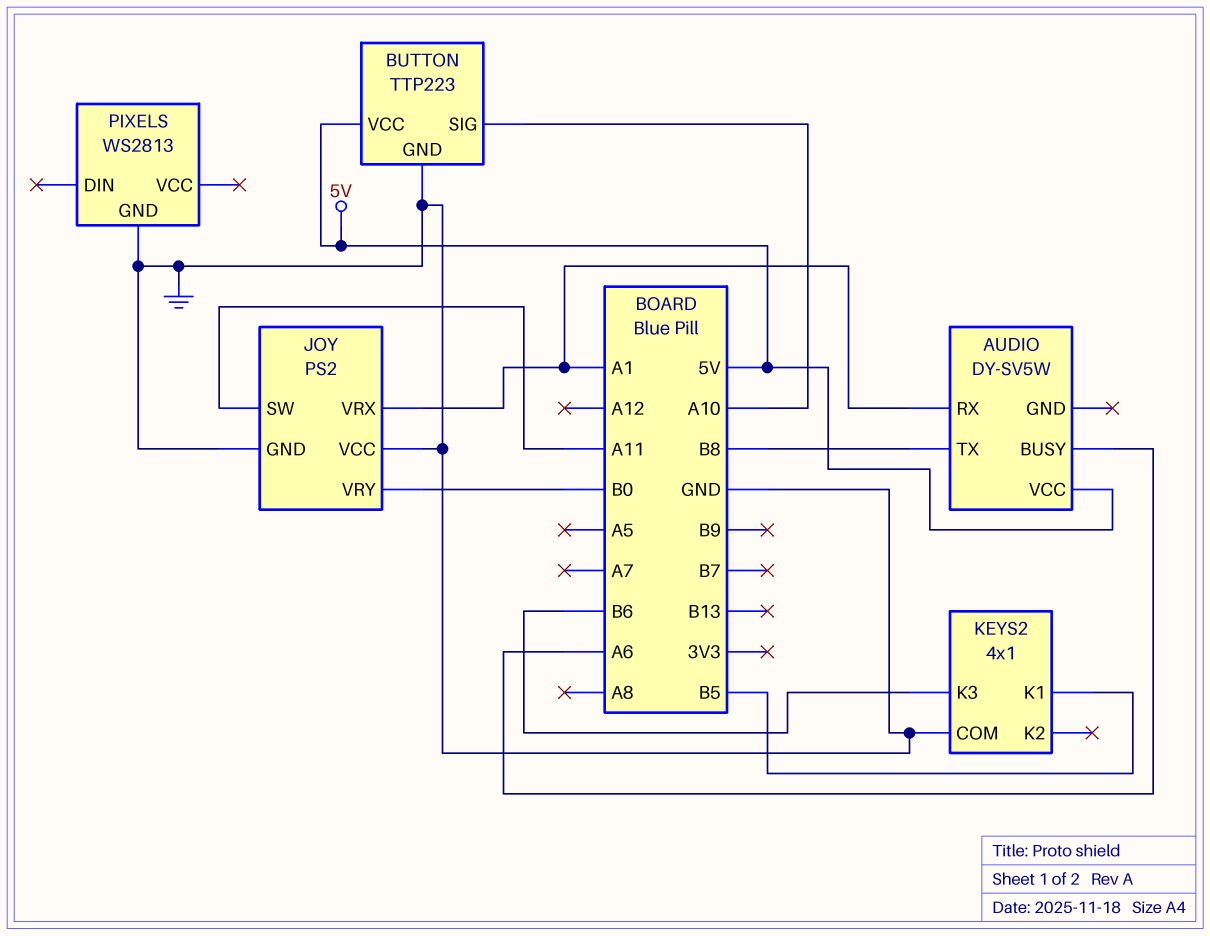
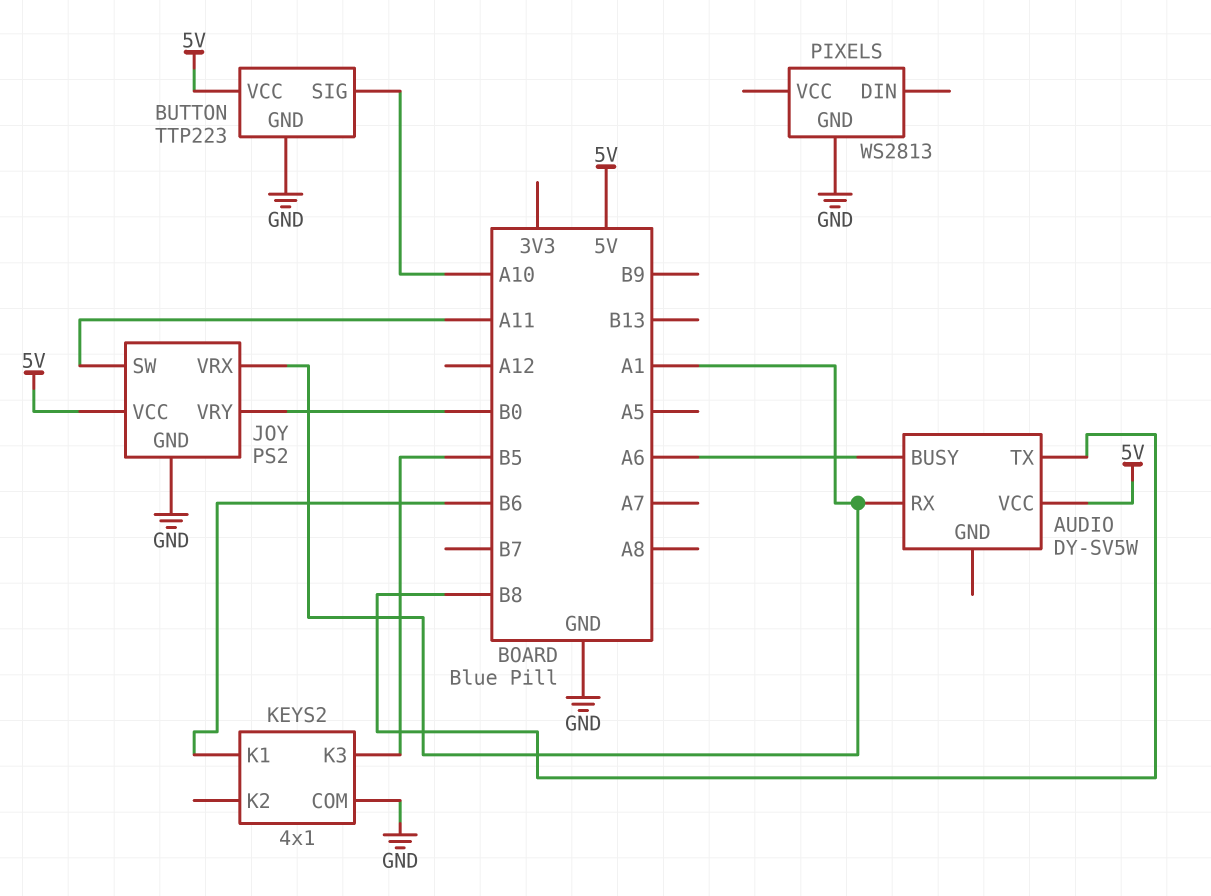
JOY pin VCC: GND -> 5V
KEYS2 pin K1: B5 -> B6
KEYS2 pin K3: B6 -> B5

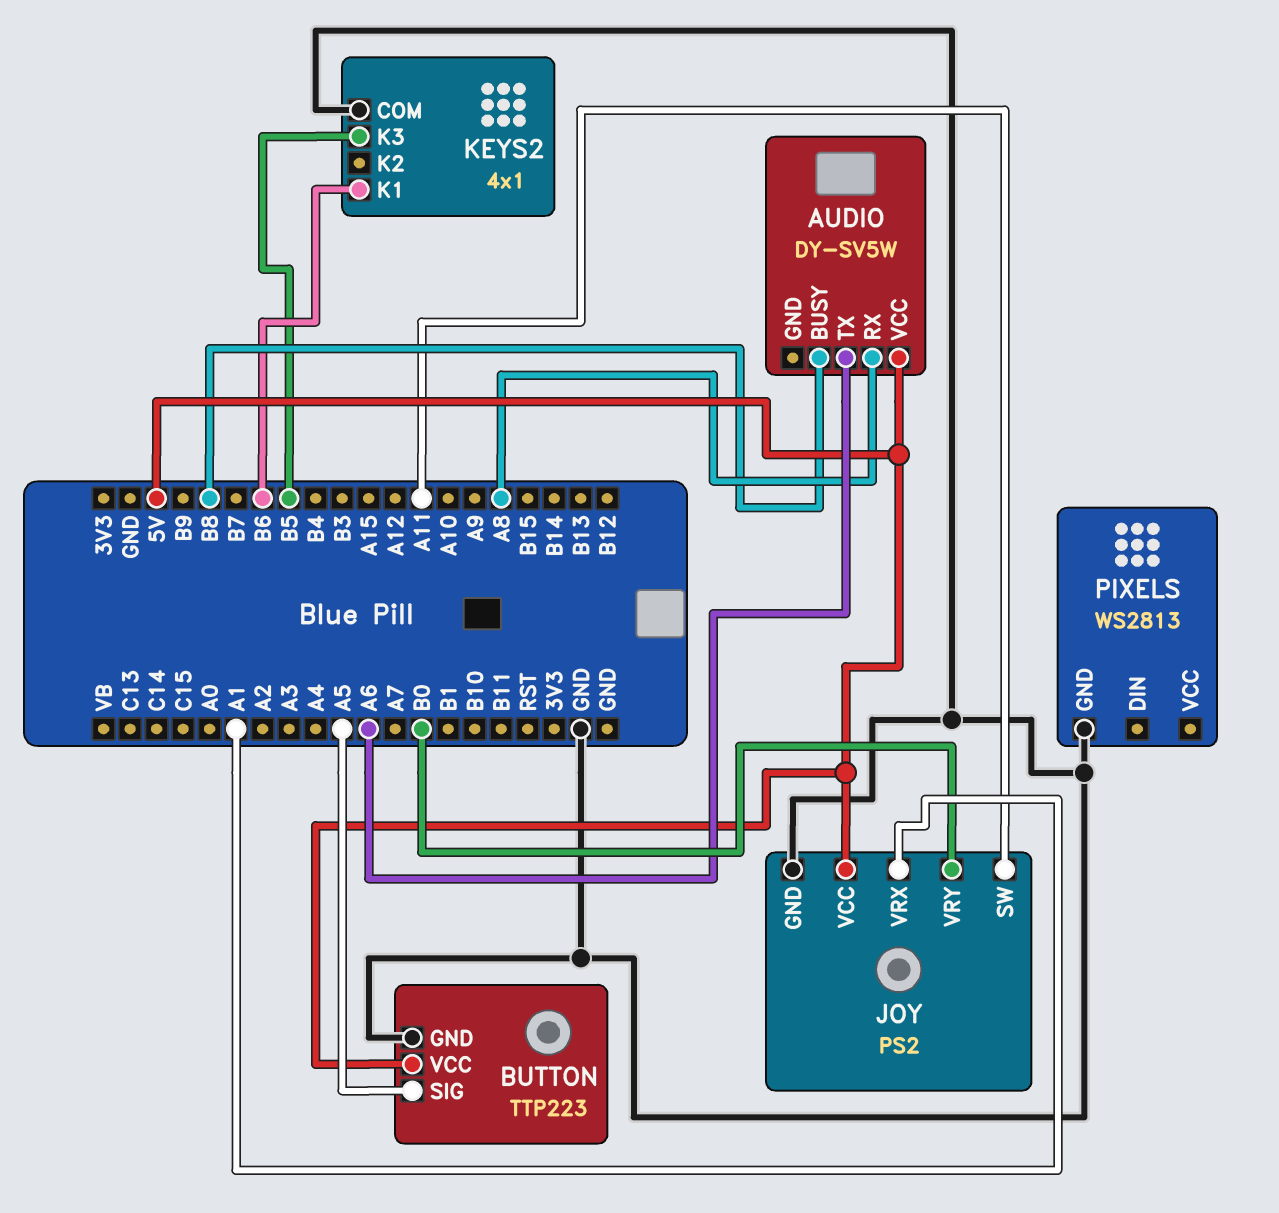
AUDIO pin BUSY: A6 -> B8
AUDIO pin RX: A1 -> A8
AUDIO pin TX: B8 -> A6
BUTTON pin SIG: A10 -> A5

